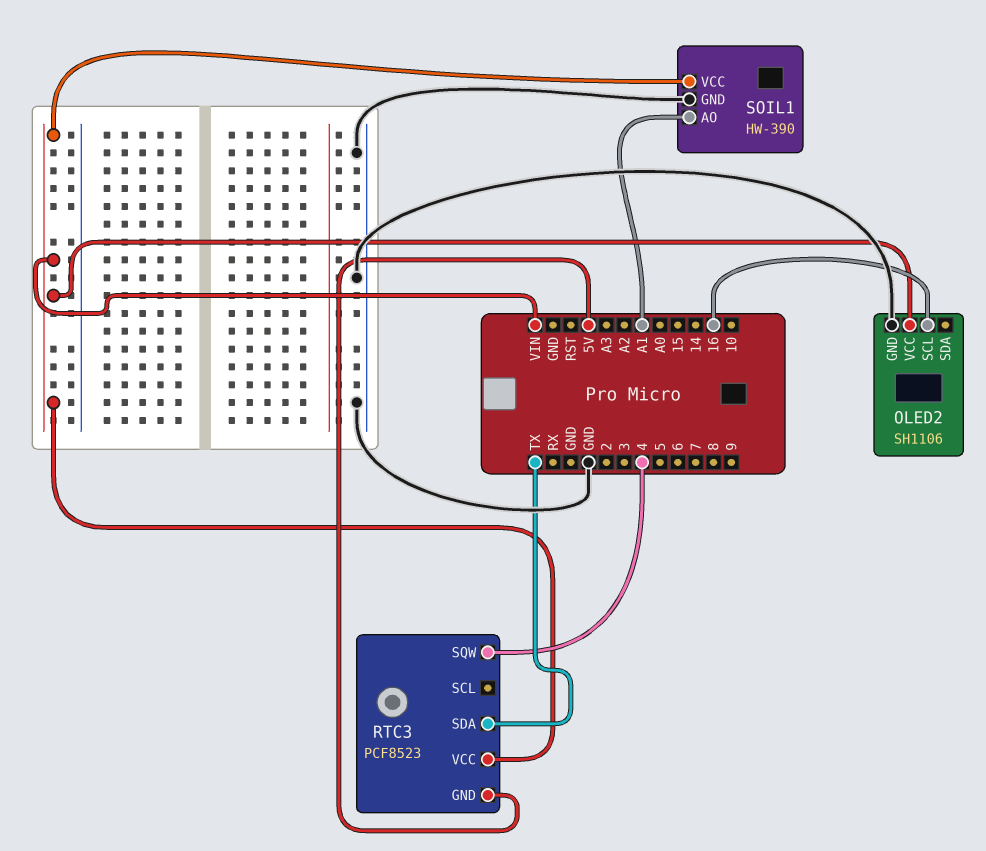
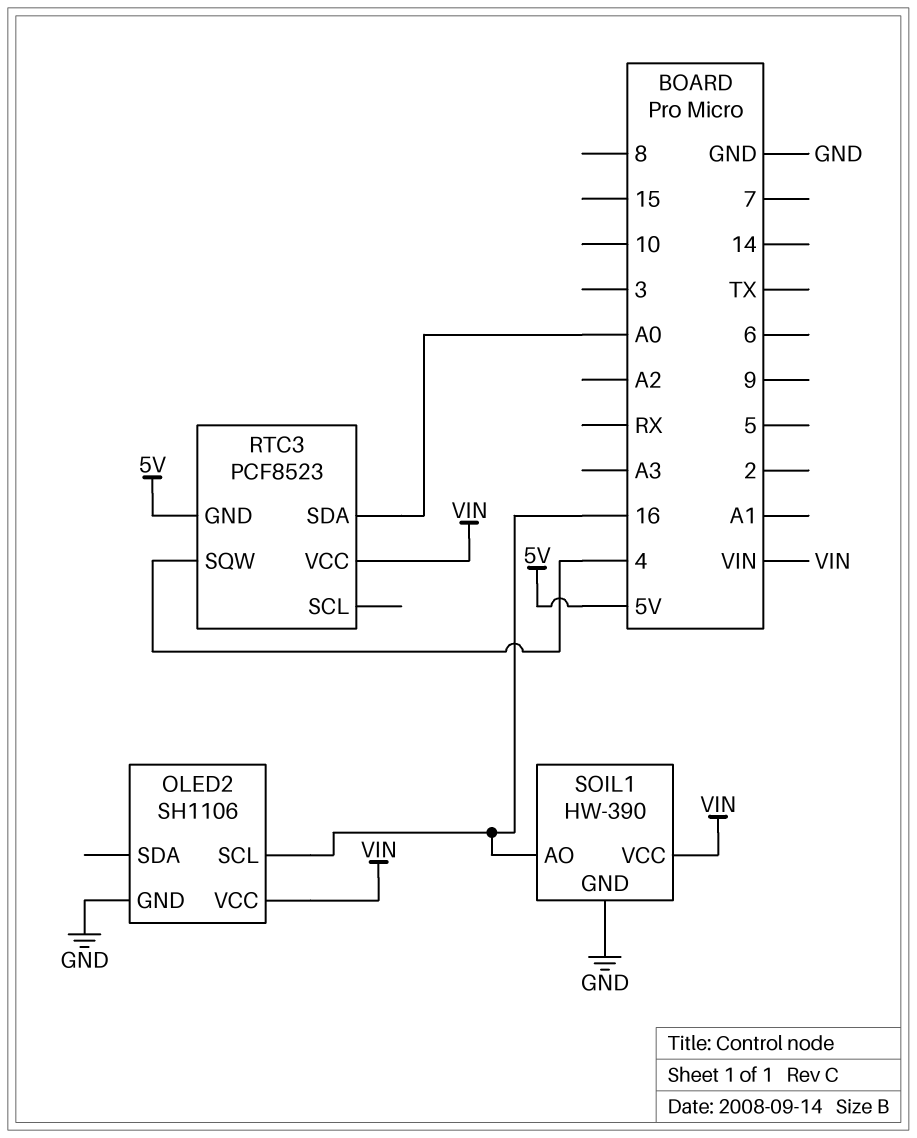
RTC3 pin SDA: TX -> A0
SOIL1 pin AO: A1 -> 16

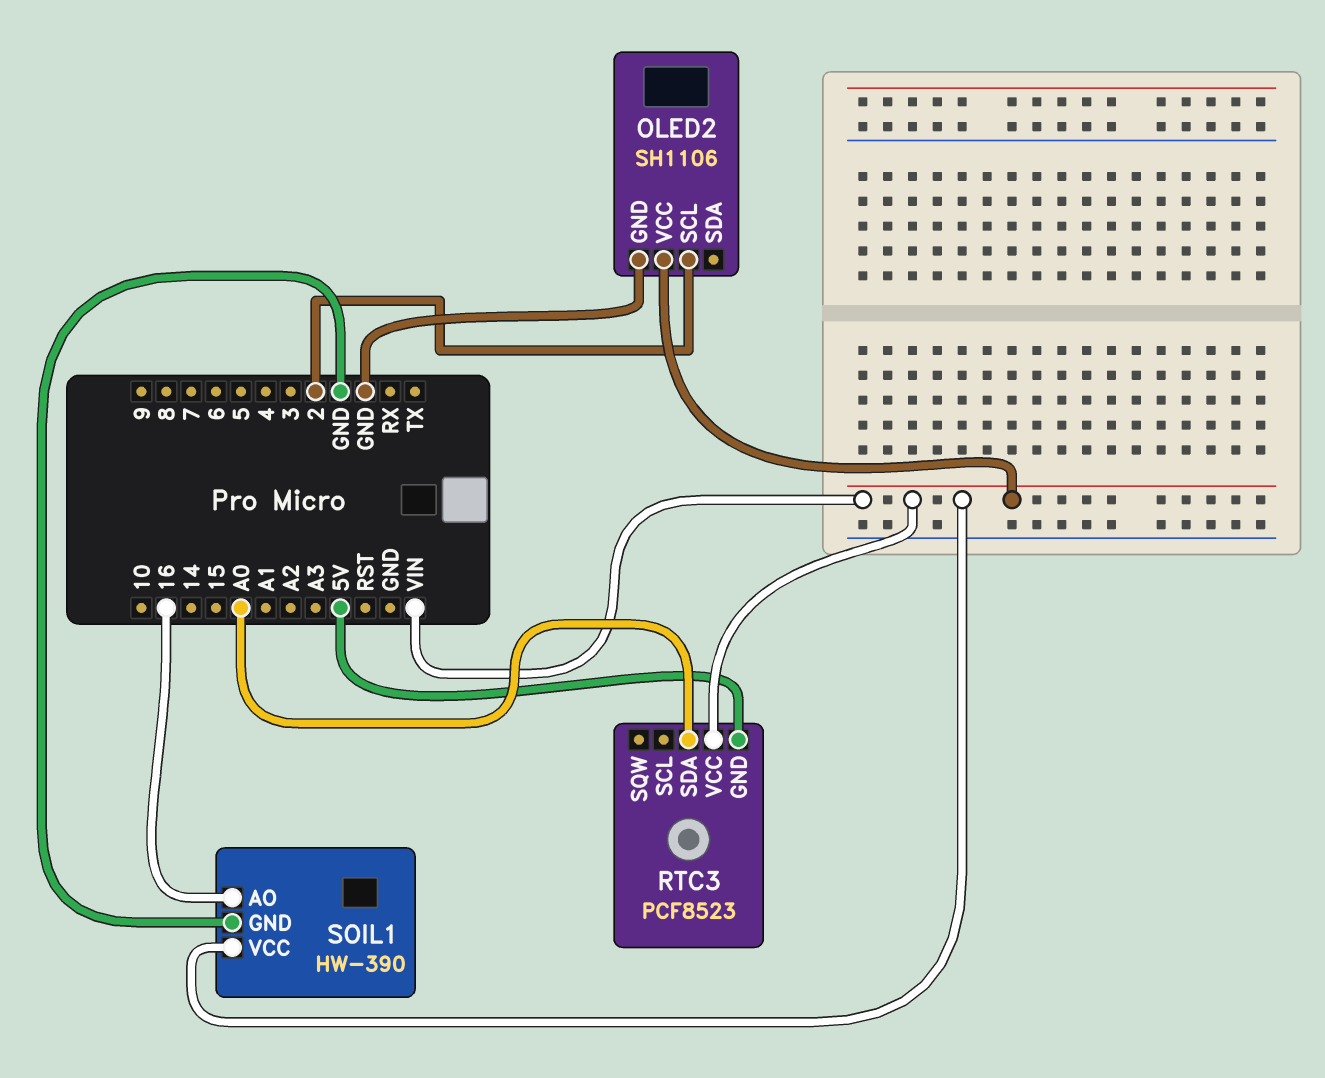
OLED2 pin SCL: 16 -> 2
RTC3 pin SQW: 4 -> none

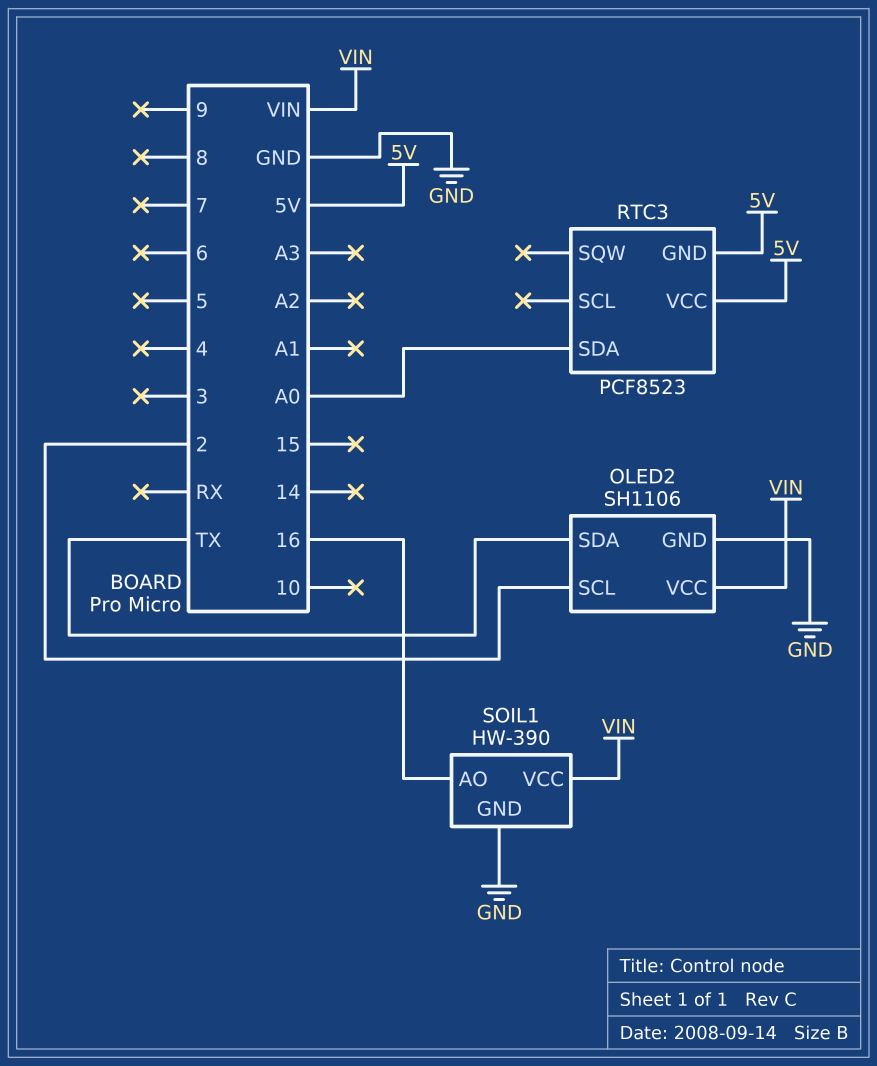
OLED2 pin SDA: none -> TX
RTC3 pin VCC: VIN -> 5V

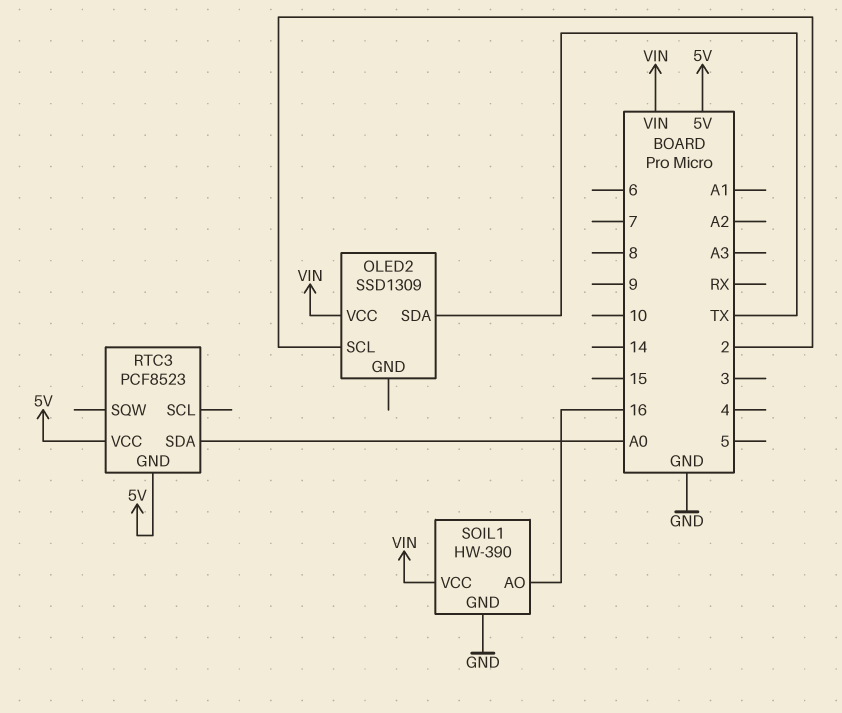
OLED2: SH1106 -> SSD1309
OLED2 pin GND: GND -> none

